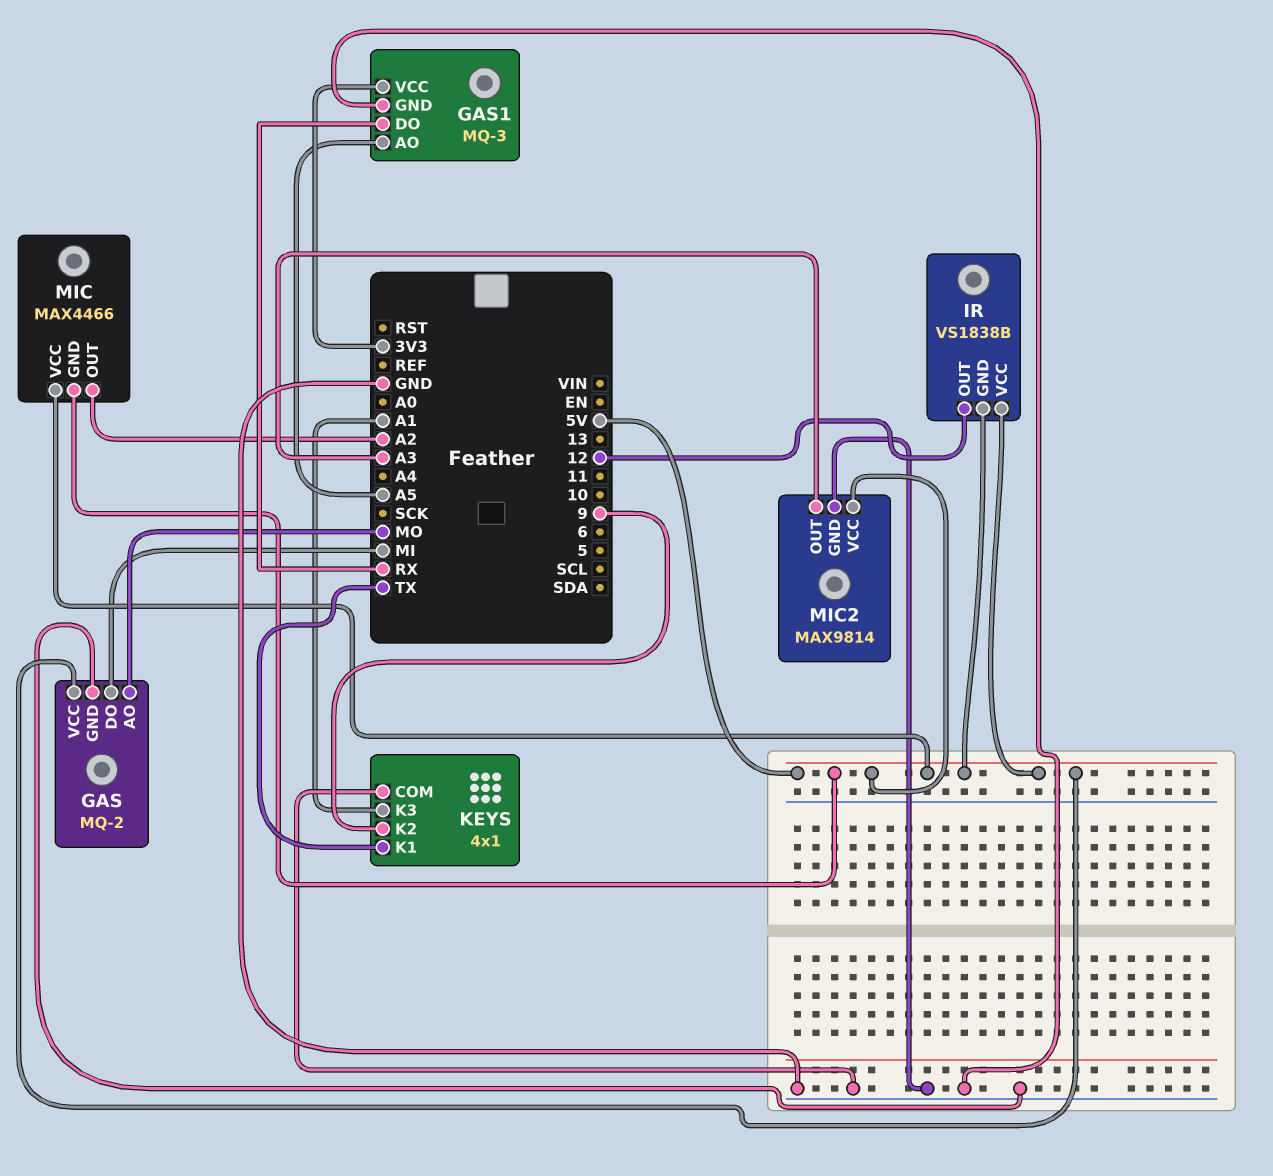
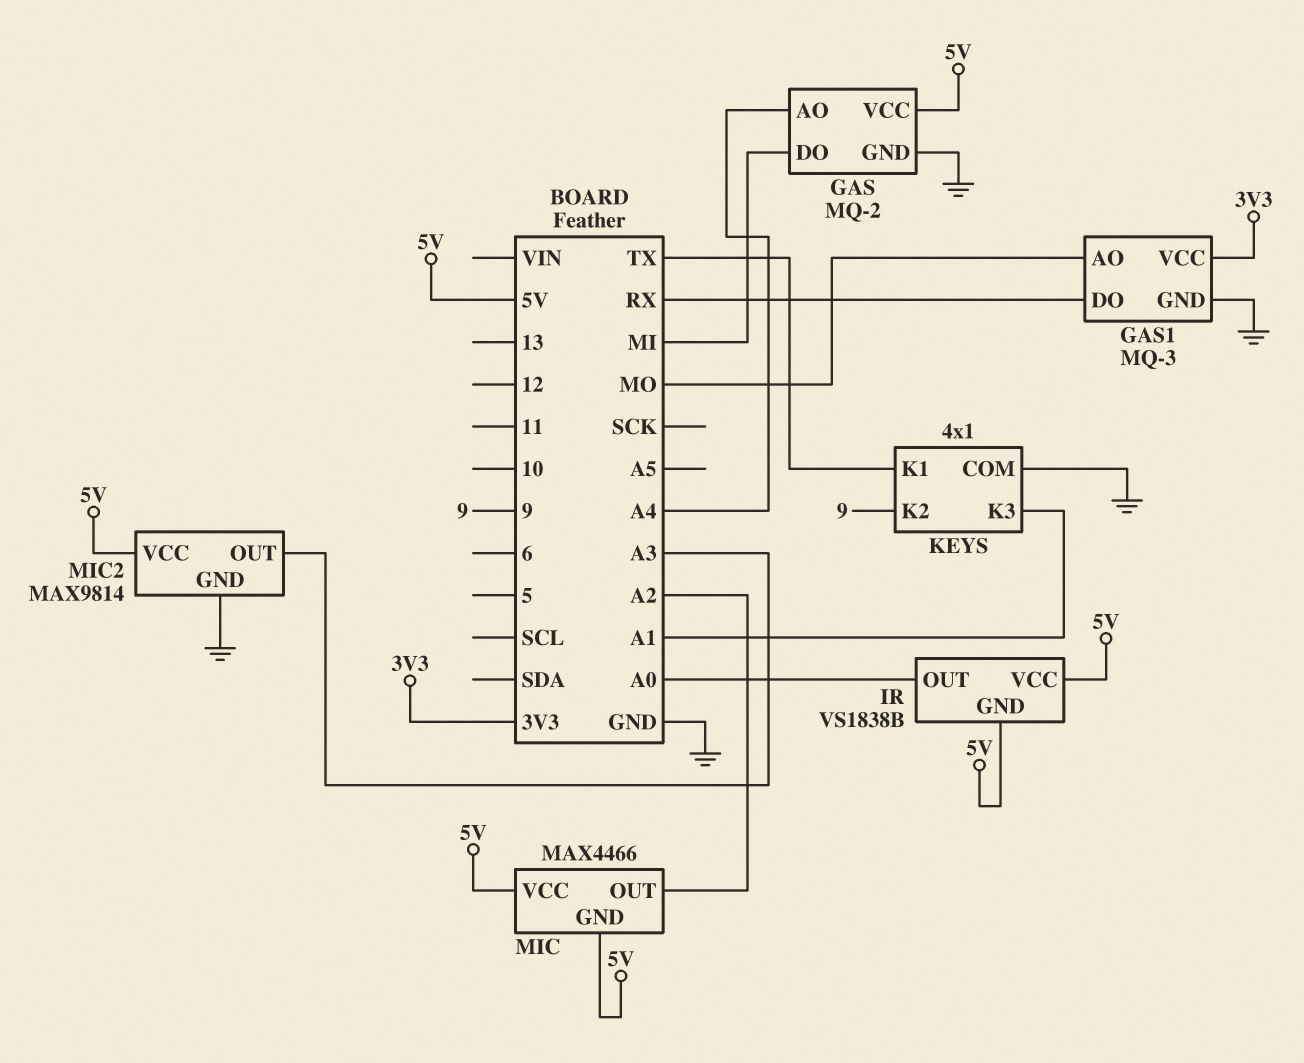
GAS pin AO: MO -> A4
GAS1 pin AO: A5 -> MO
IR pin OUT: 12 -> A0

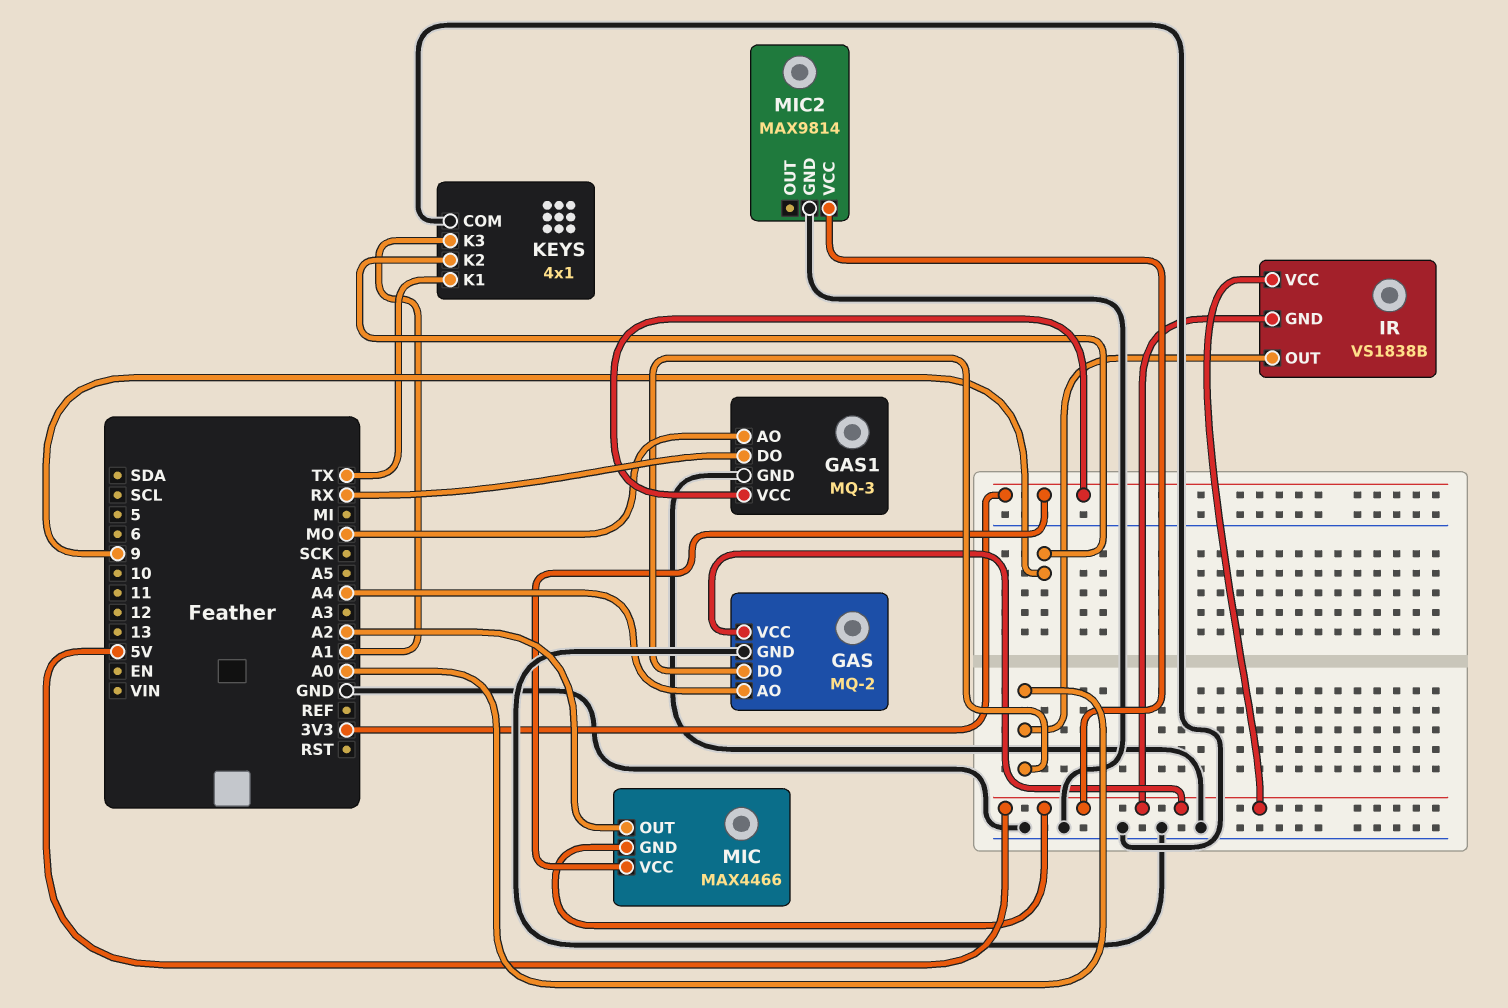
GAS pin DO: MI -> A0
MIC pin VCC: 5V -> 3V3
MIC2 pin OUT: A3 -> none

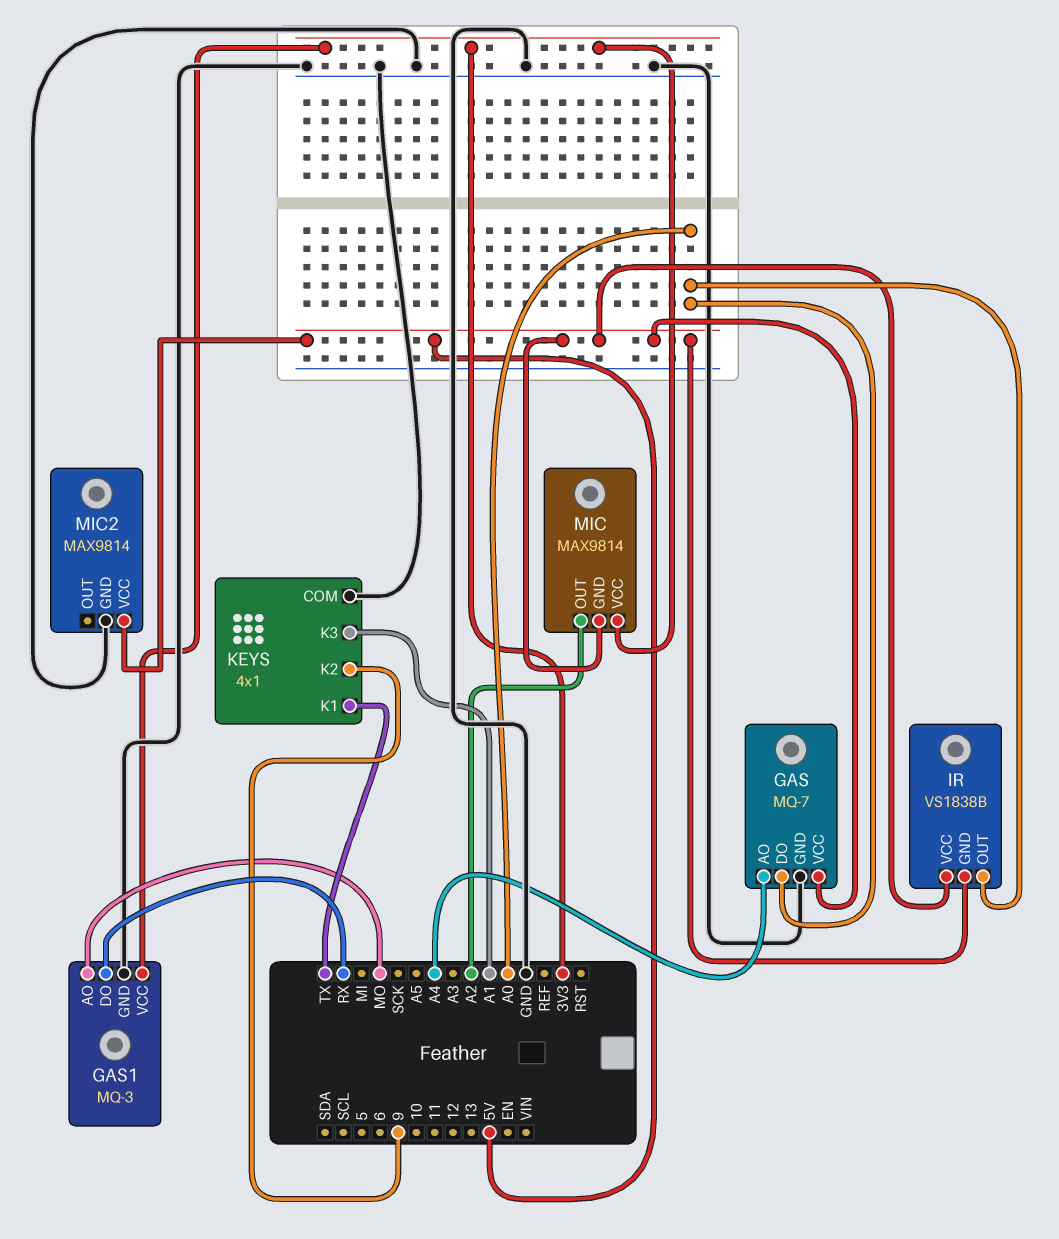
GAS: MQ-2 -> MQ-7
MIC: MAX4466 -> MAX9814

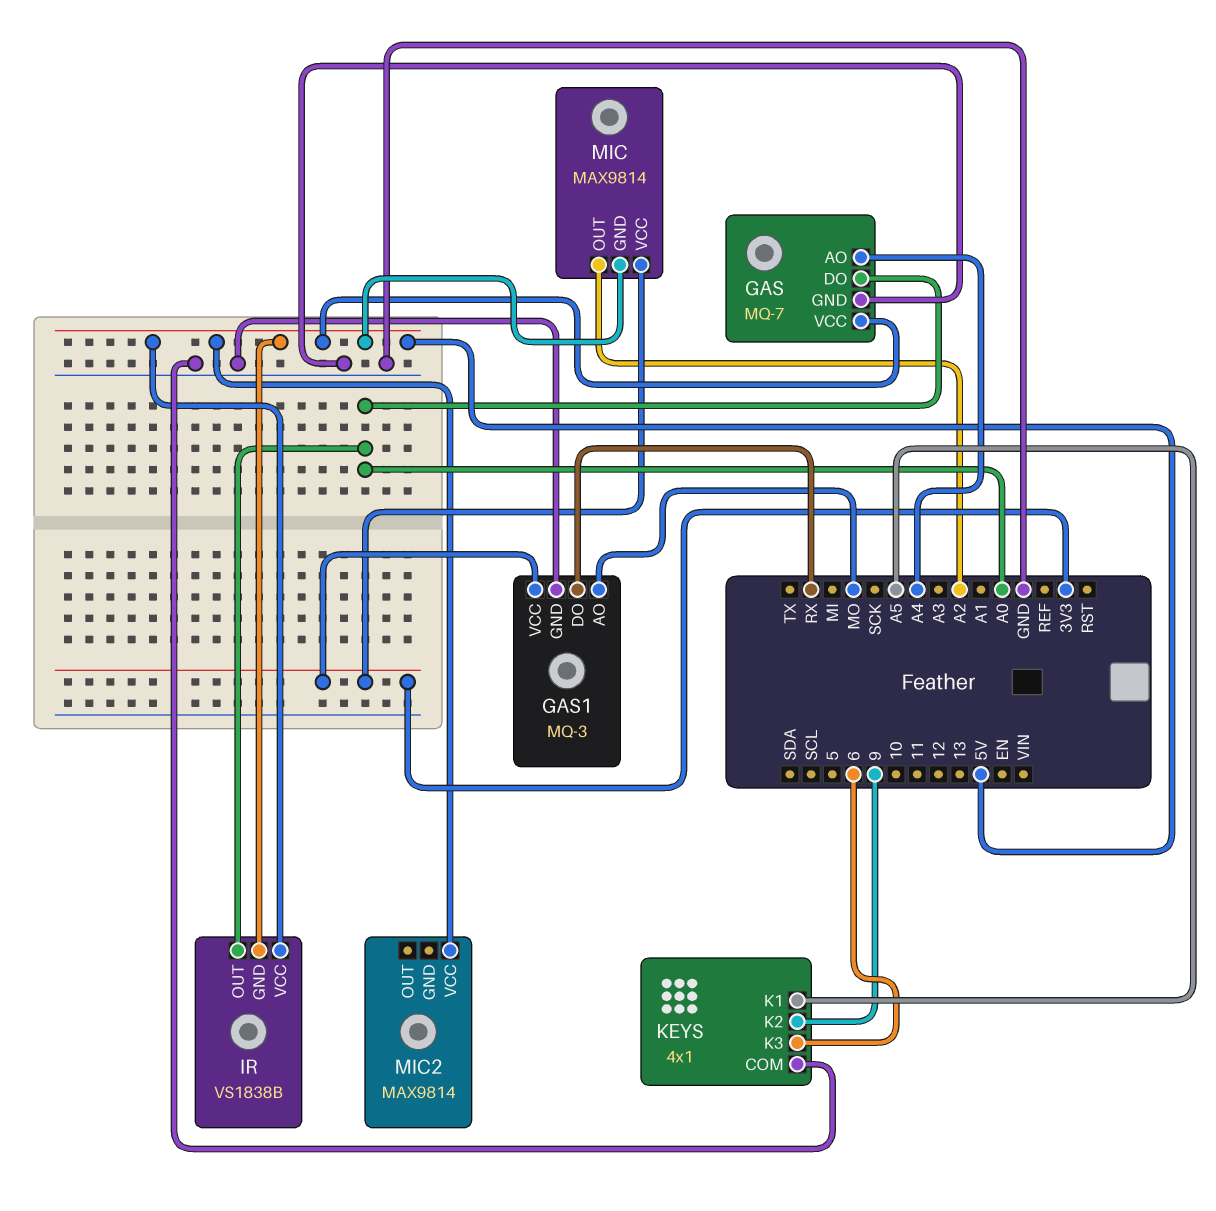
KEYS pin K1: TX -> A5
KEYS pin K3: A1 -> 6
MIC2 pin GND: GND -> none

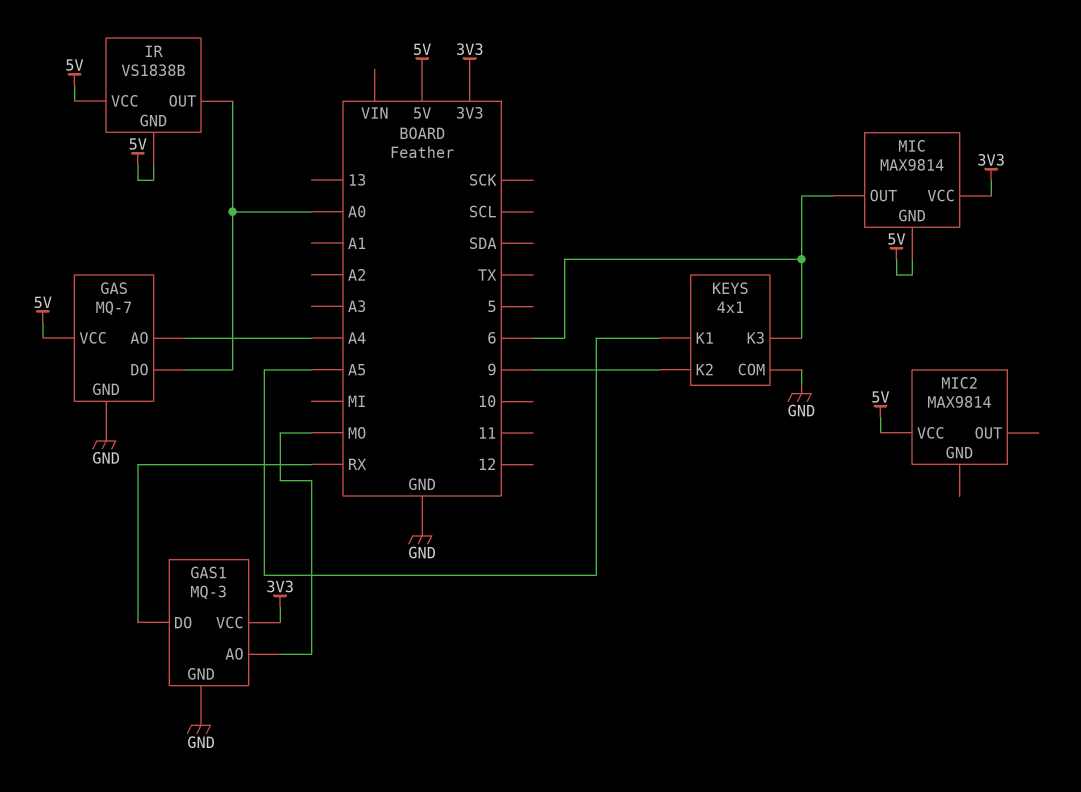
MIC pin OUT: A2 -> 6

